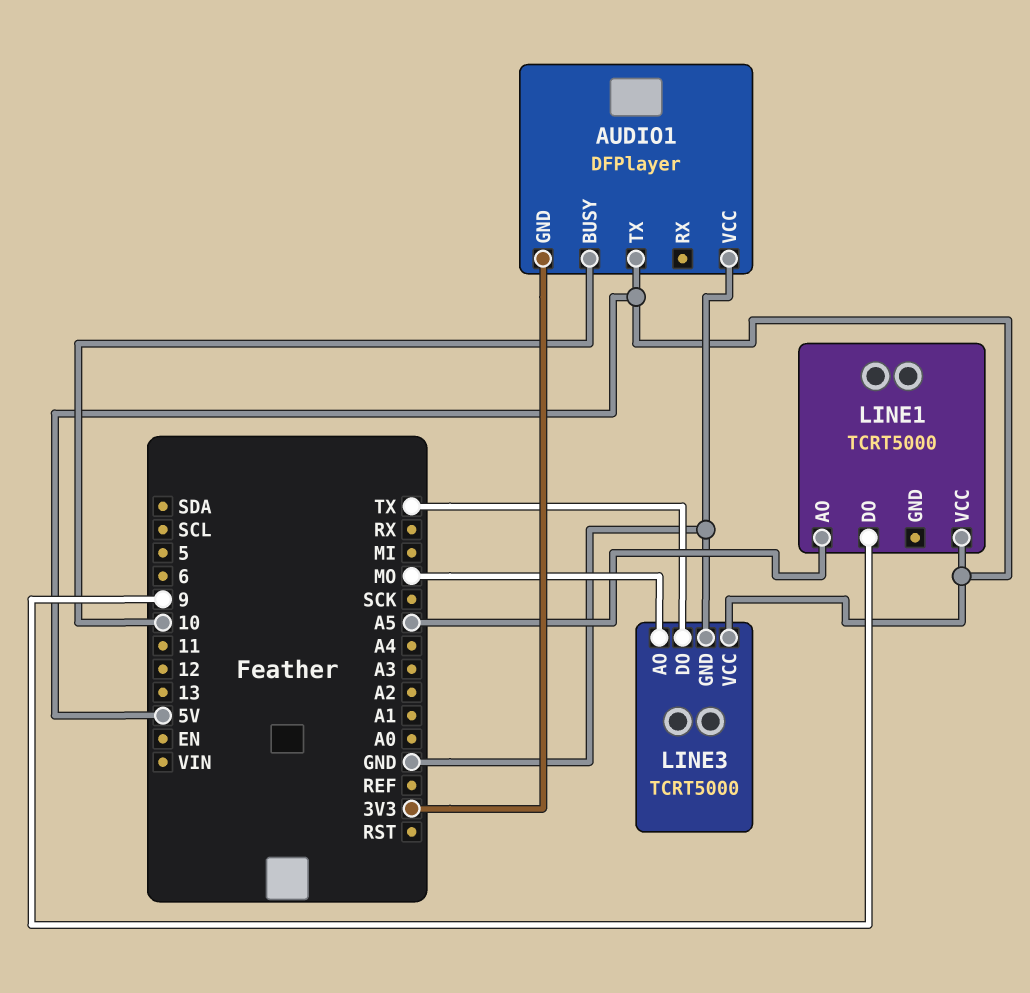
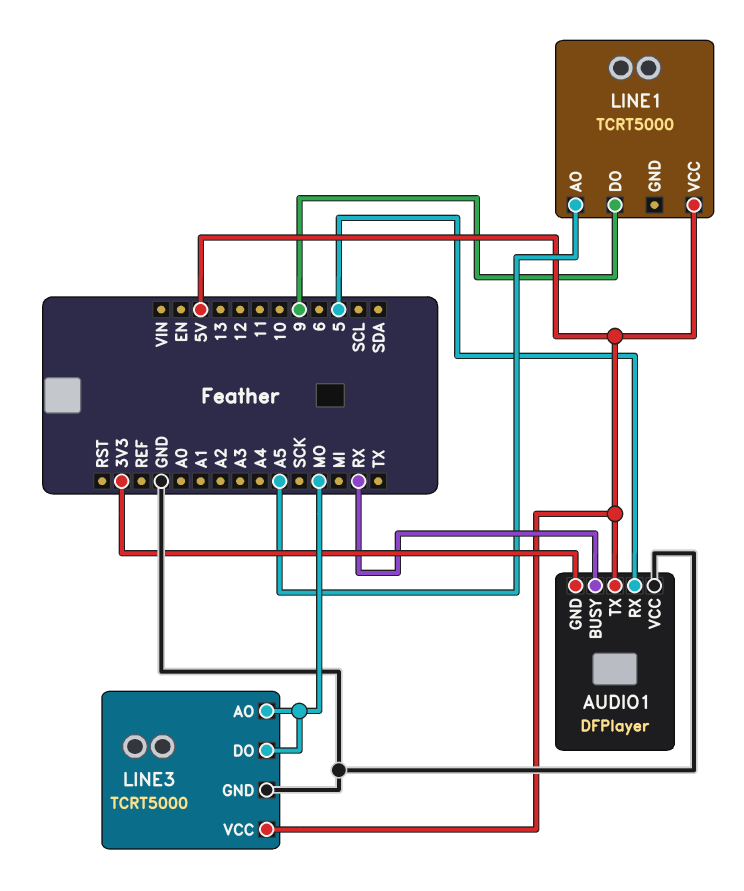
AUDIO1 pin BUSY: 10 -> RX
AUDIO1 pin RX: none -> 5
LINE3 pin DO: TX -> MO

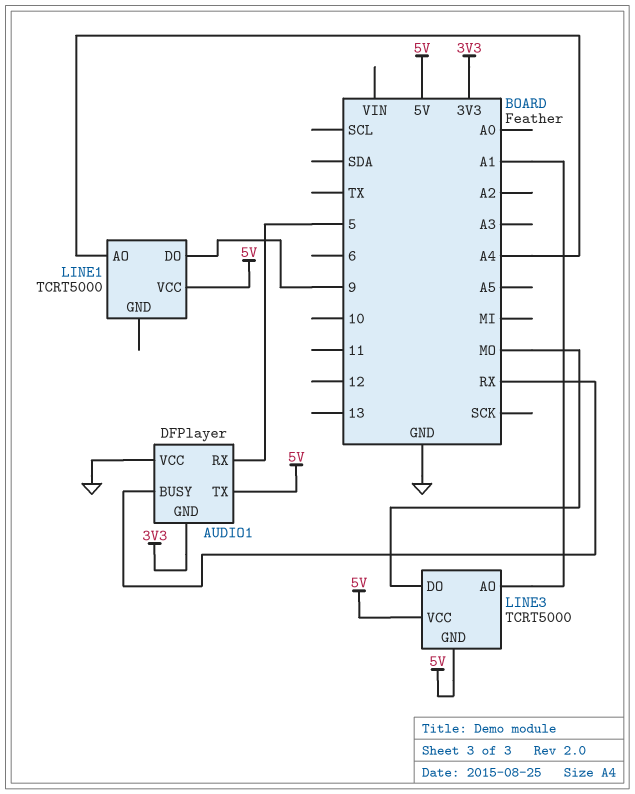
LINE1 pin AO: A5 -> A4
LINE3 pin AO: MO -> A1
LINE3 pin GND: GND -> 5V

